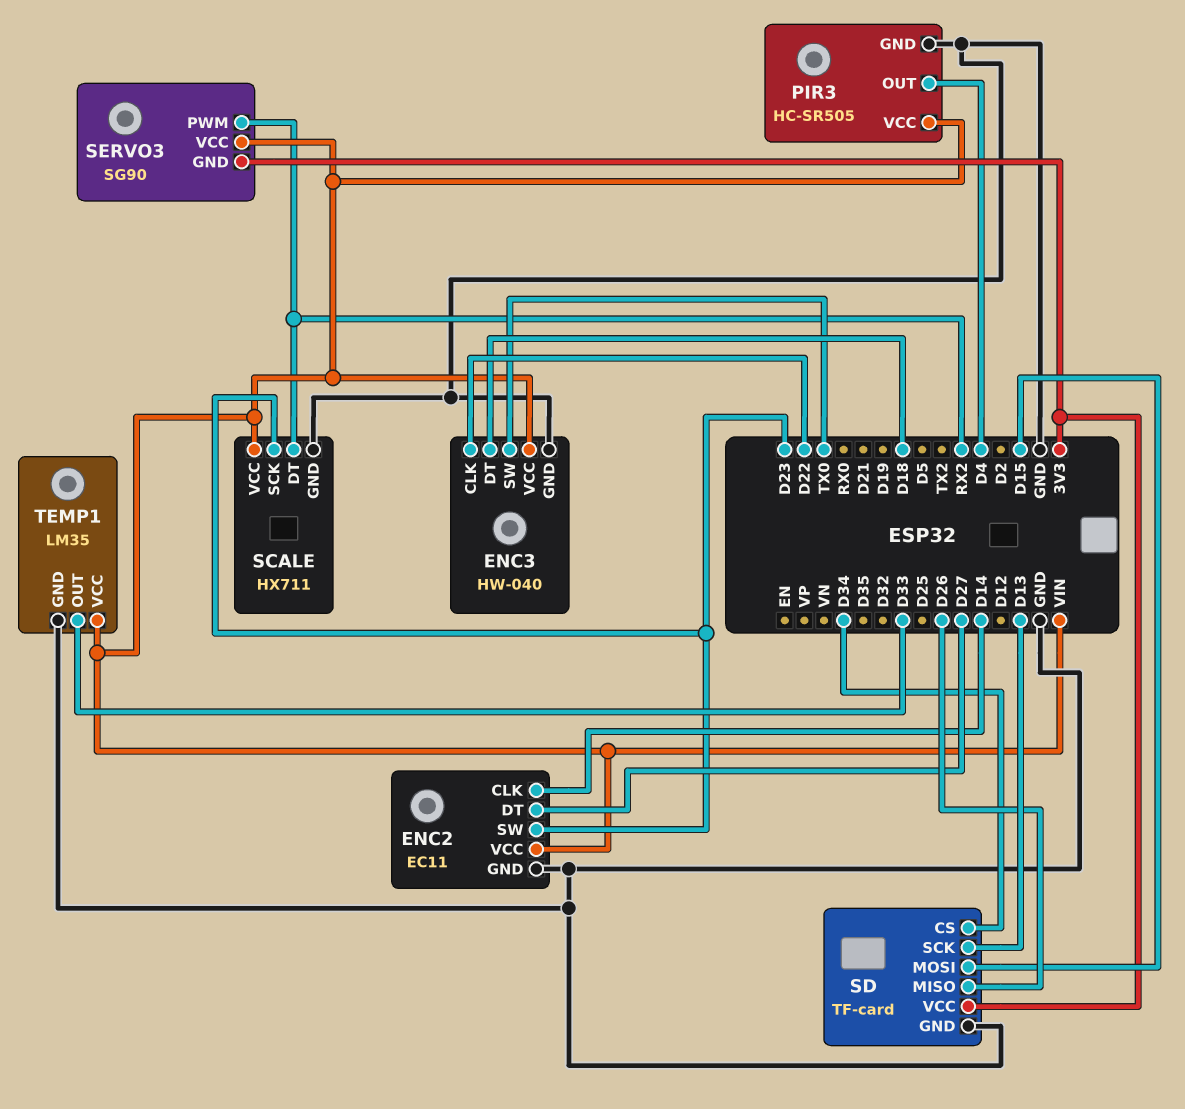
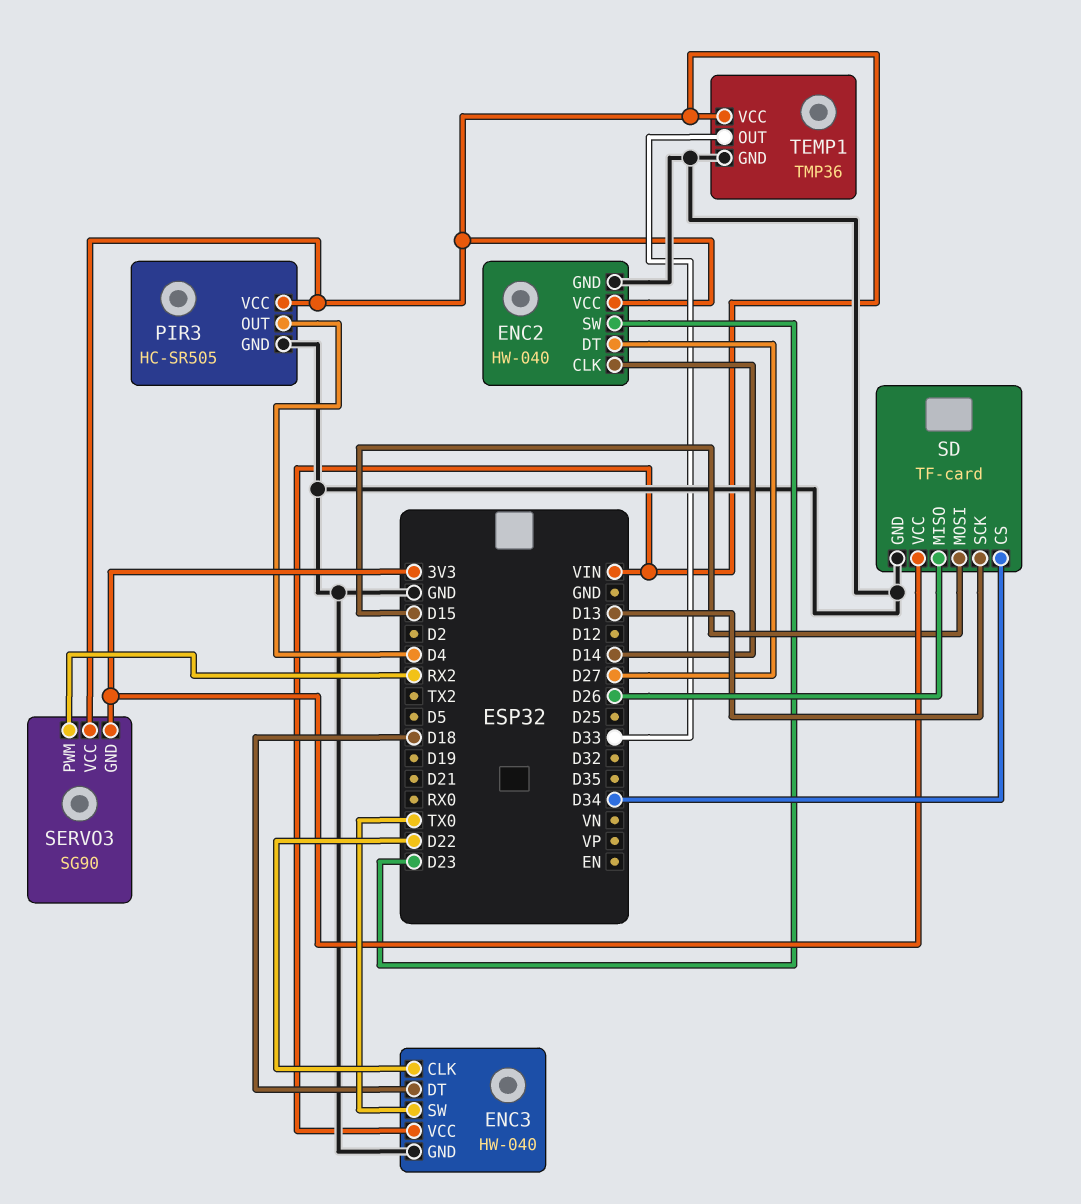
ENC2: EC11 -> HW-040
SCALE: HX711 -> none
SCALE pin DT: RX2 -> none
SCALE pin GND: GND -> none
SCALE pin SCK: D23 -> none
SCALE pin VCC: VIN -> none
TEMP1: LM35 -> TMP36

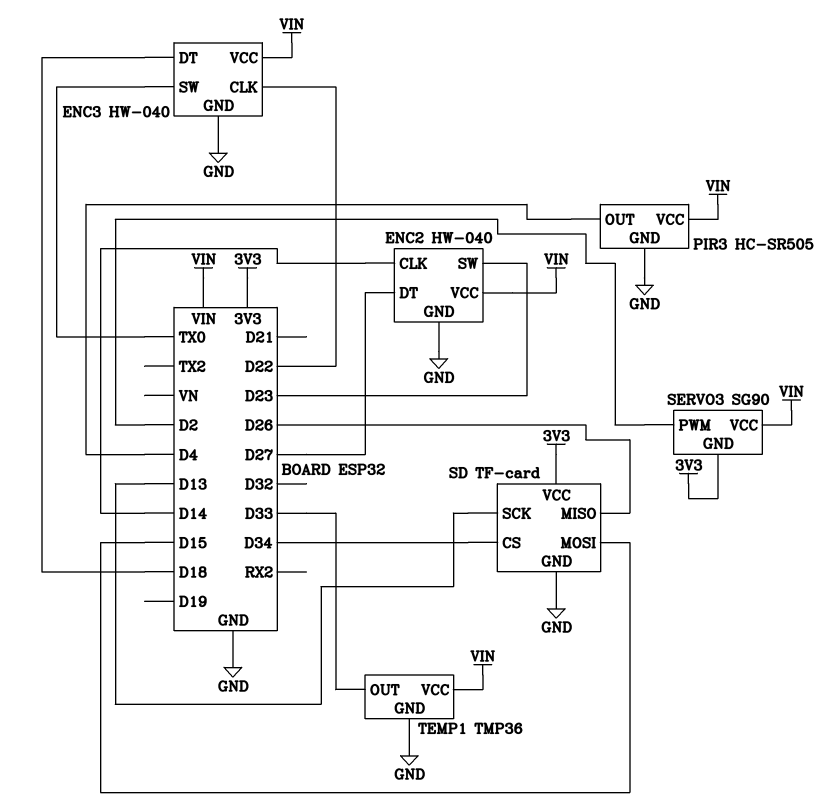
SERVO3 pin PWM: RX2 -> D2

